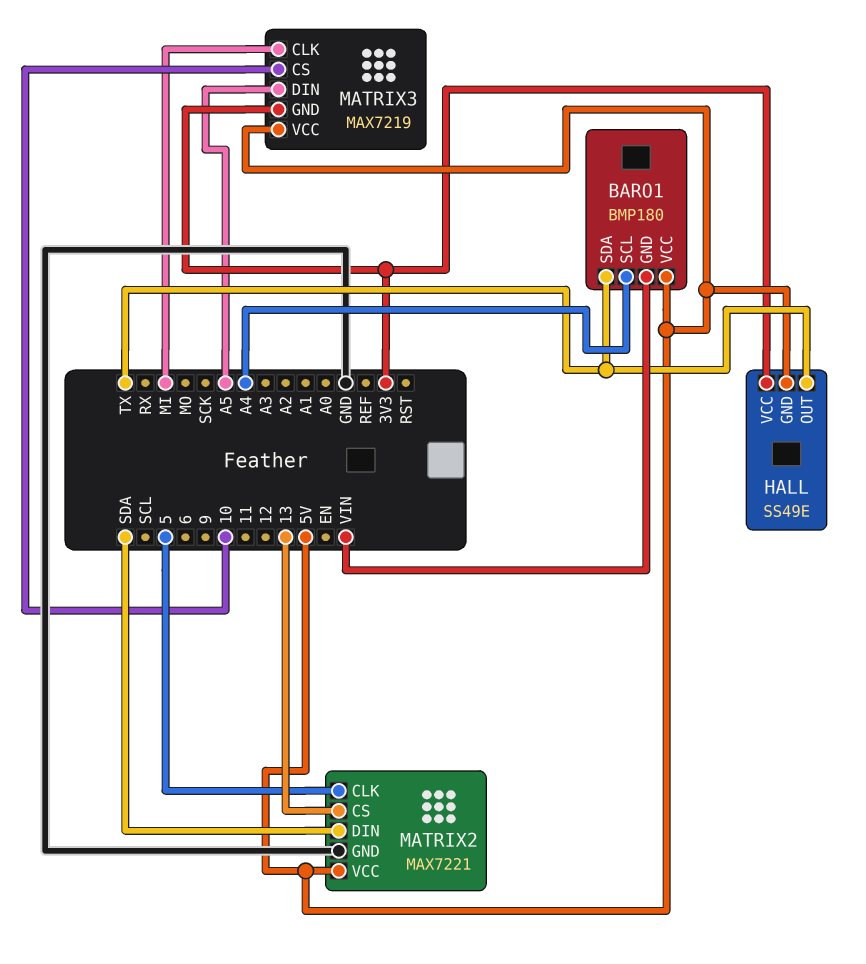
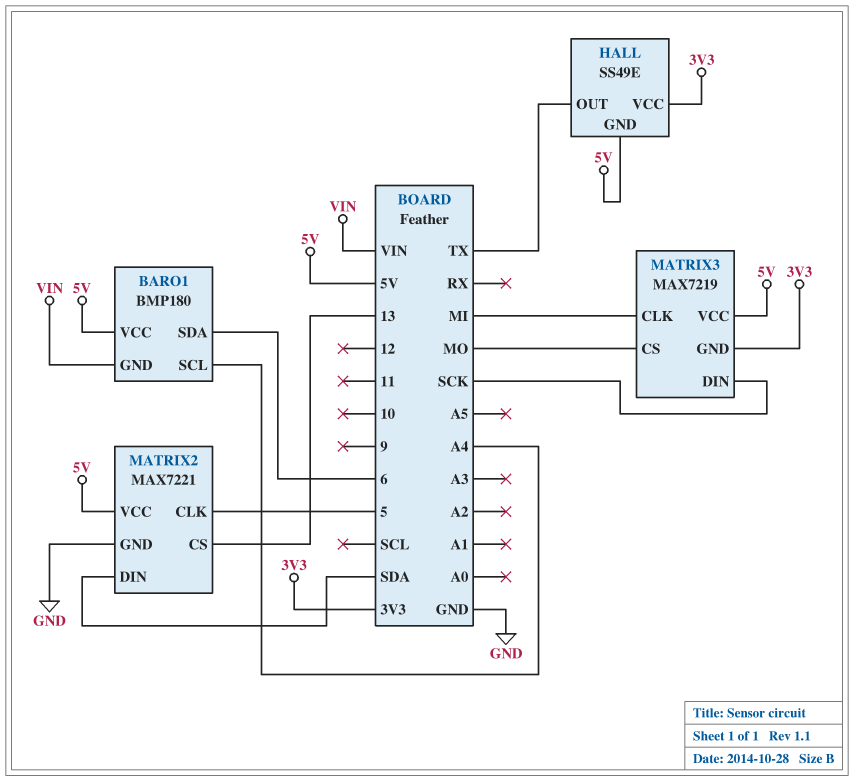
BARO1 pin SDA: TX -> 6
MATRIX3 pin CS: 10 -> MO
MATRIX3 pin DIN: A5 -> SCK

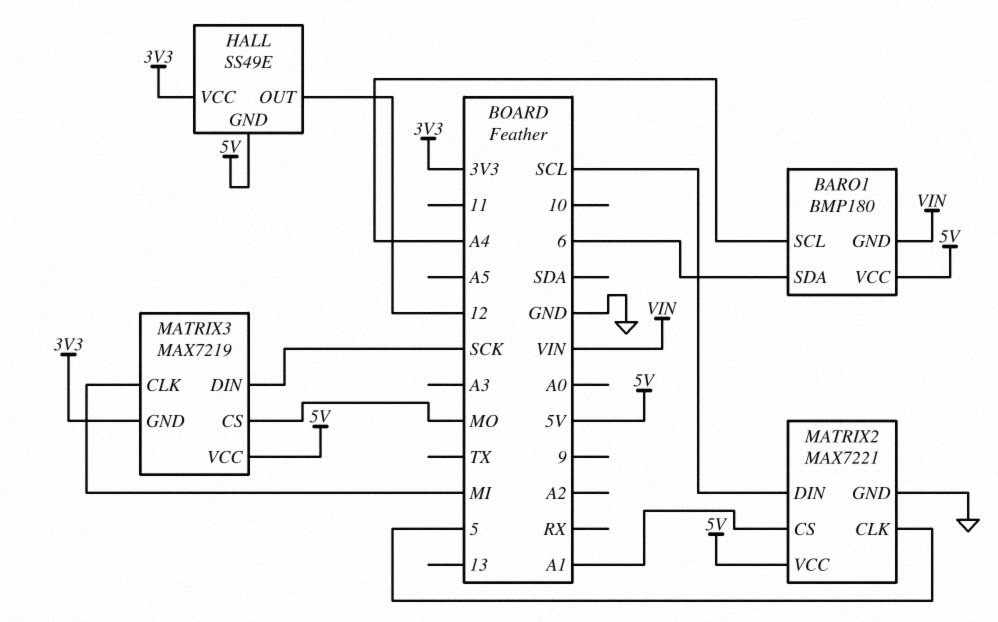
HALL pin OUT: TX -> 12
MATRIX2 pin CS: 13 -> A1
MATRIX2 pin DIN: SDA -> SCL

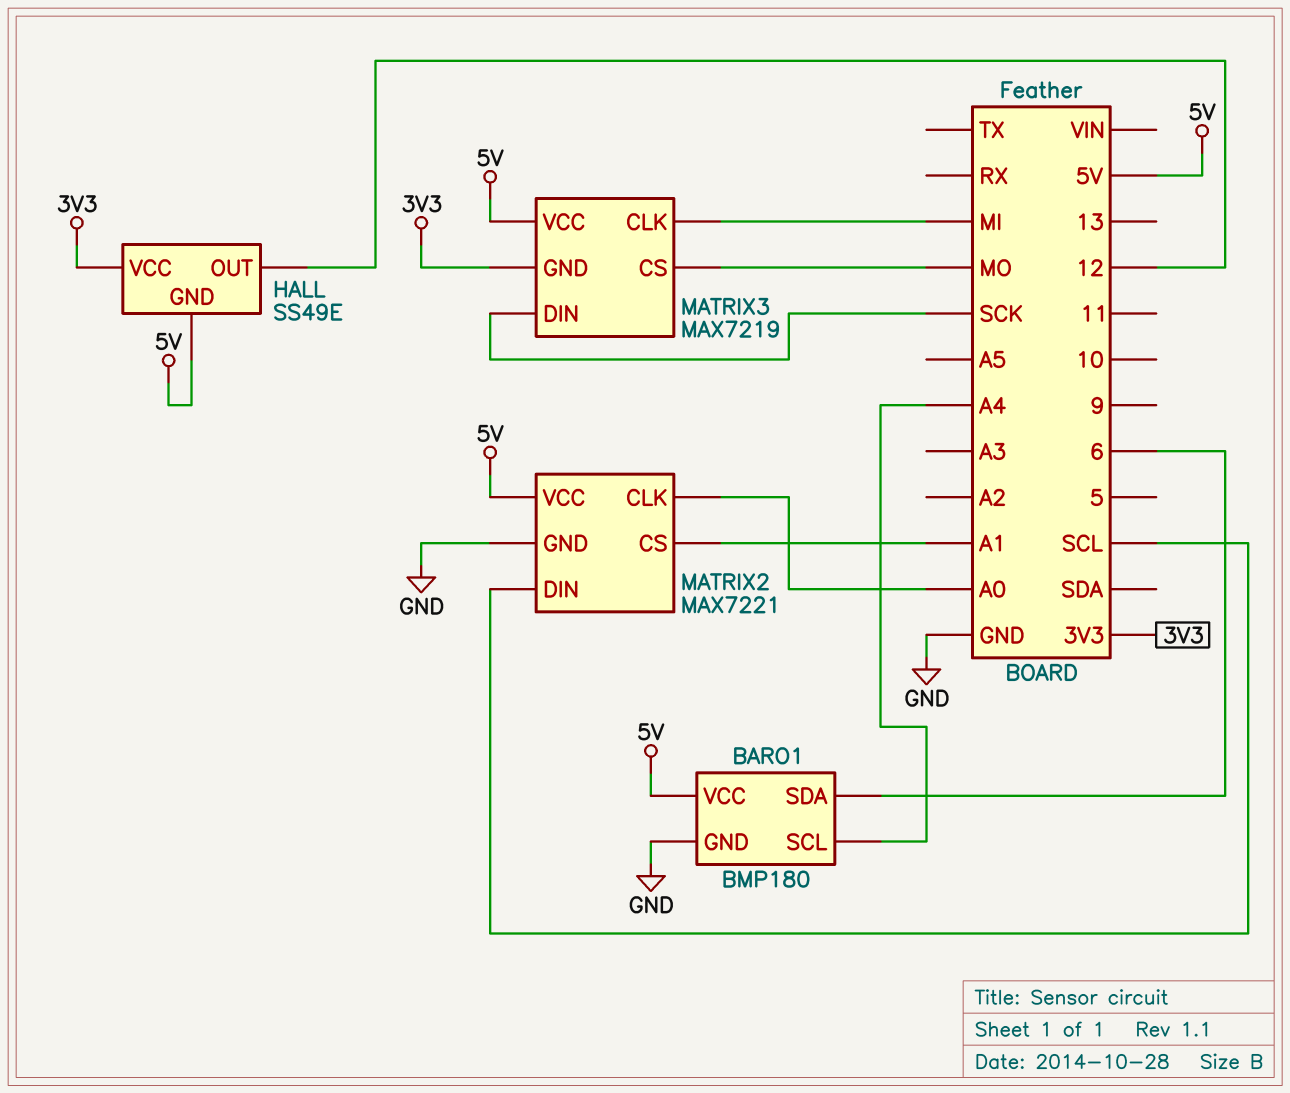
BARO1 pin GND: VIN -> GND
MATRIX2 pin CLK: 5 -> A0

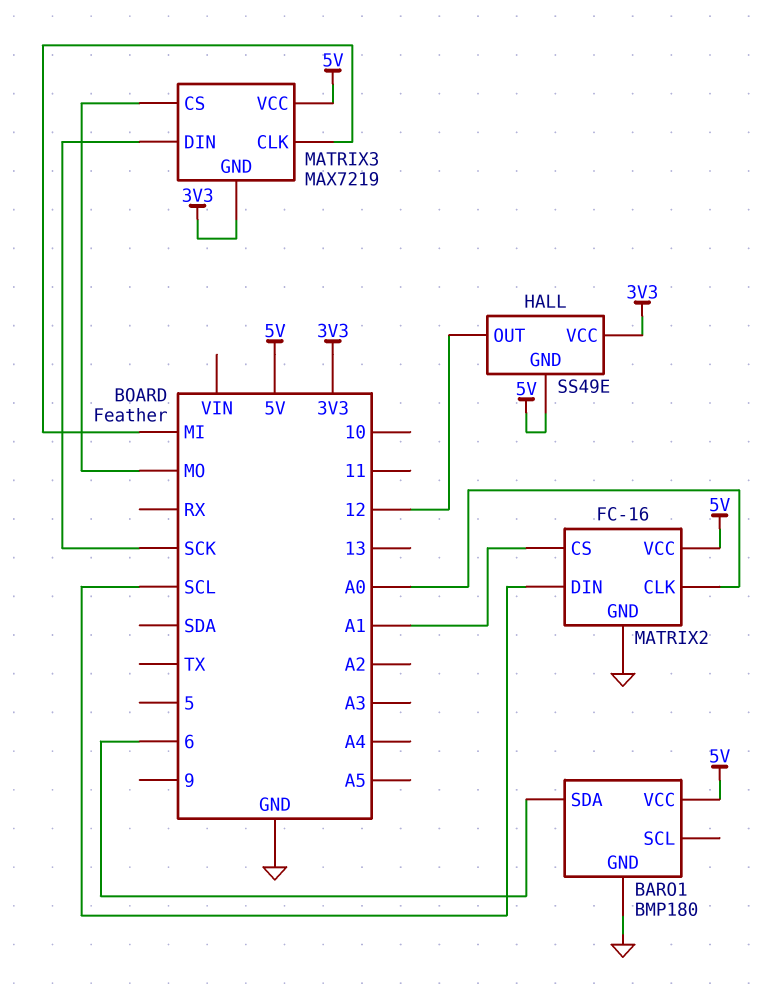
BARO1 pin SCL: A4 -> none
MATRIX2: MAX7221 -> FC-16

